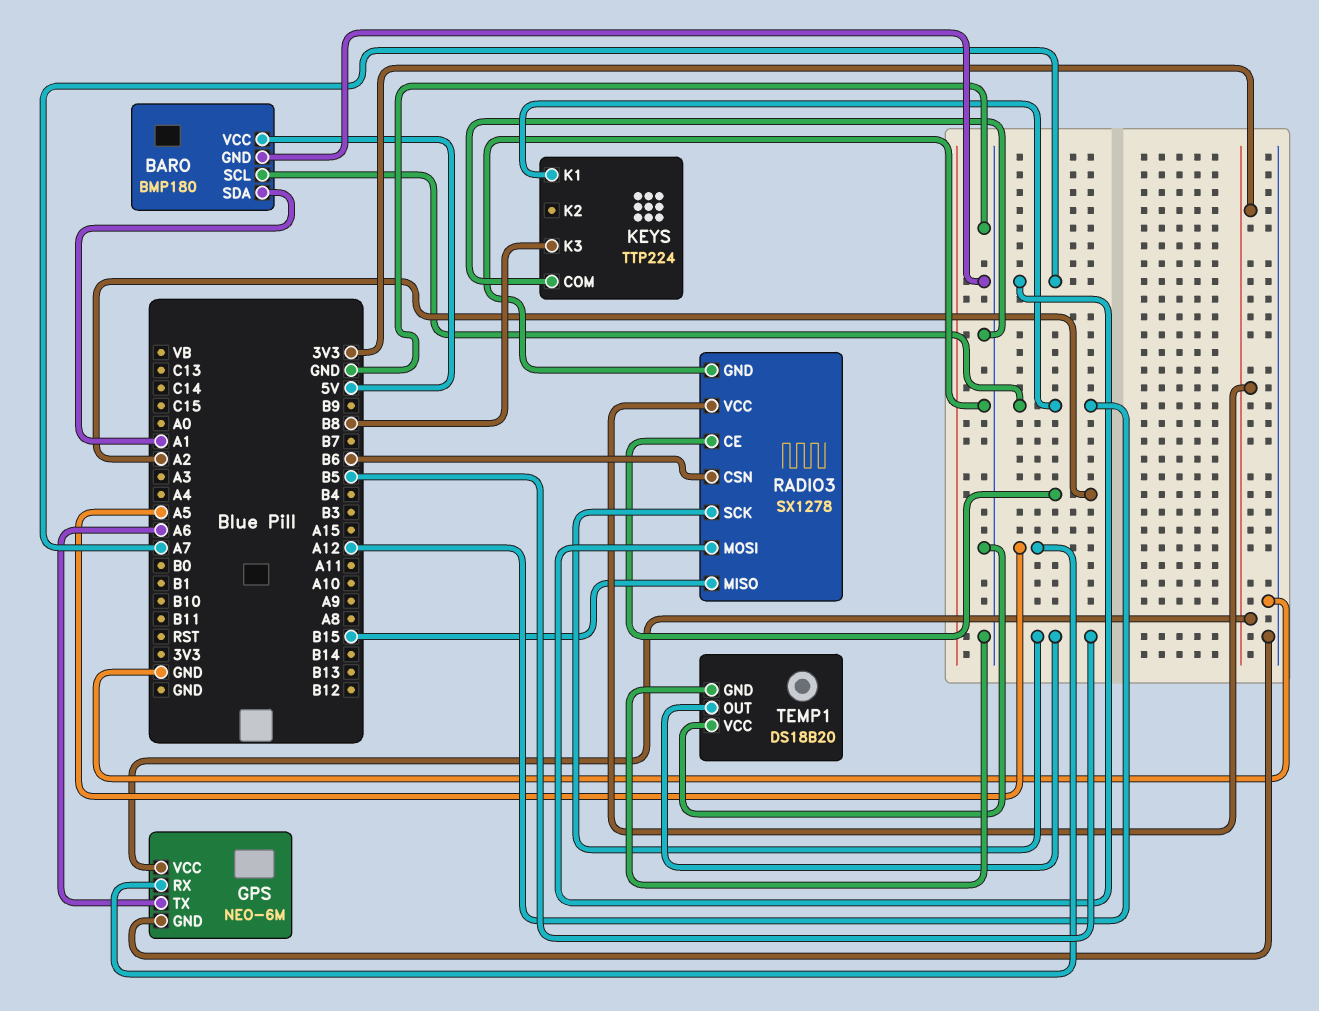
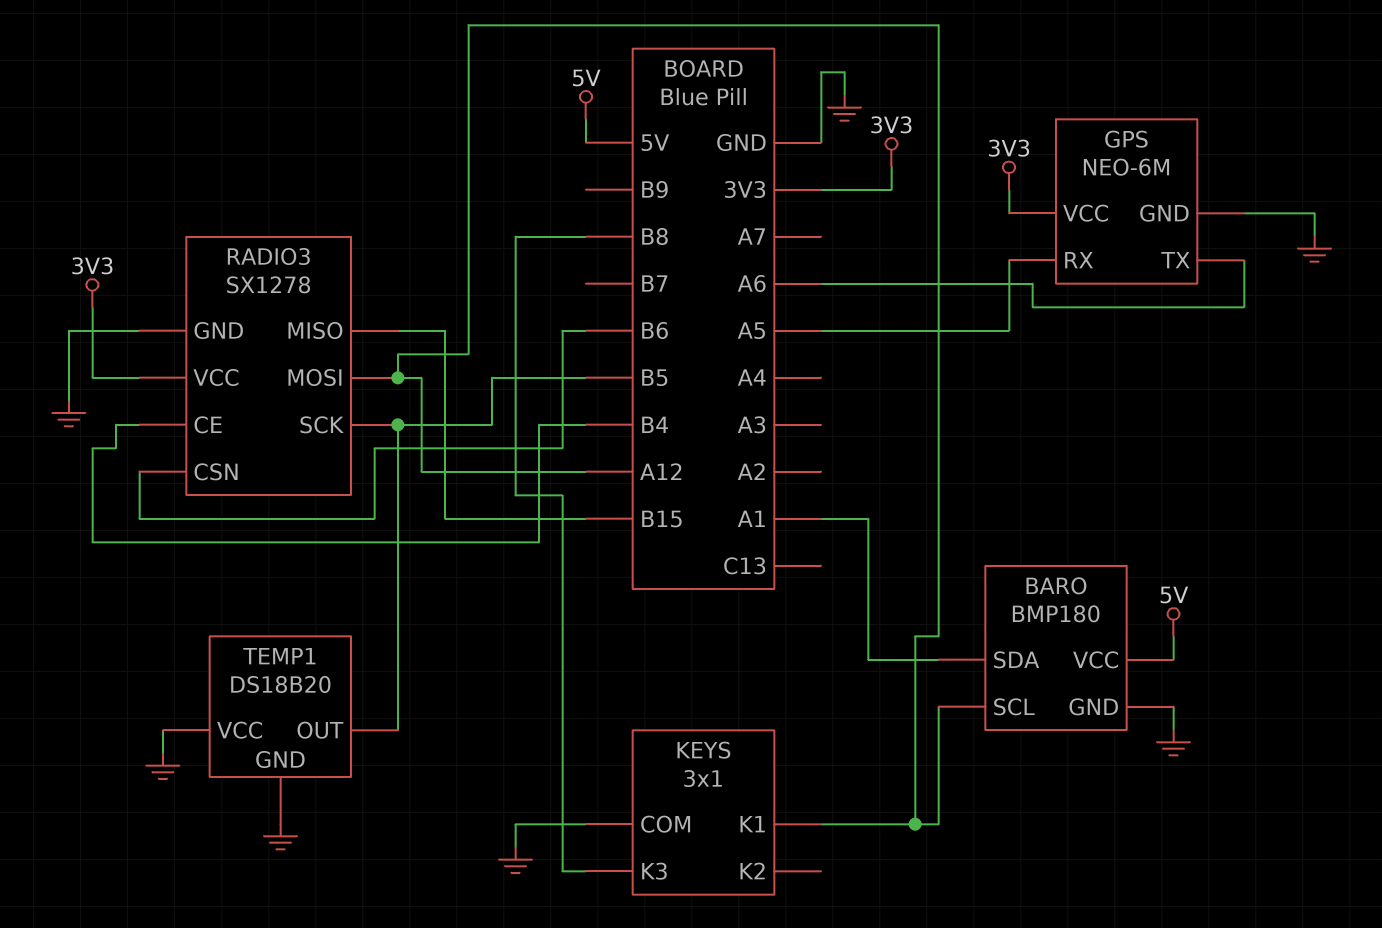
KEYS: TTP224 -> 3x1
RADIO3 pin CE: A2 -> B4
RADIO3 pin MOSI: A7 -> A12

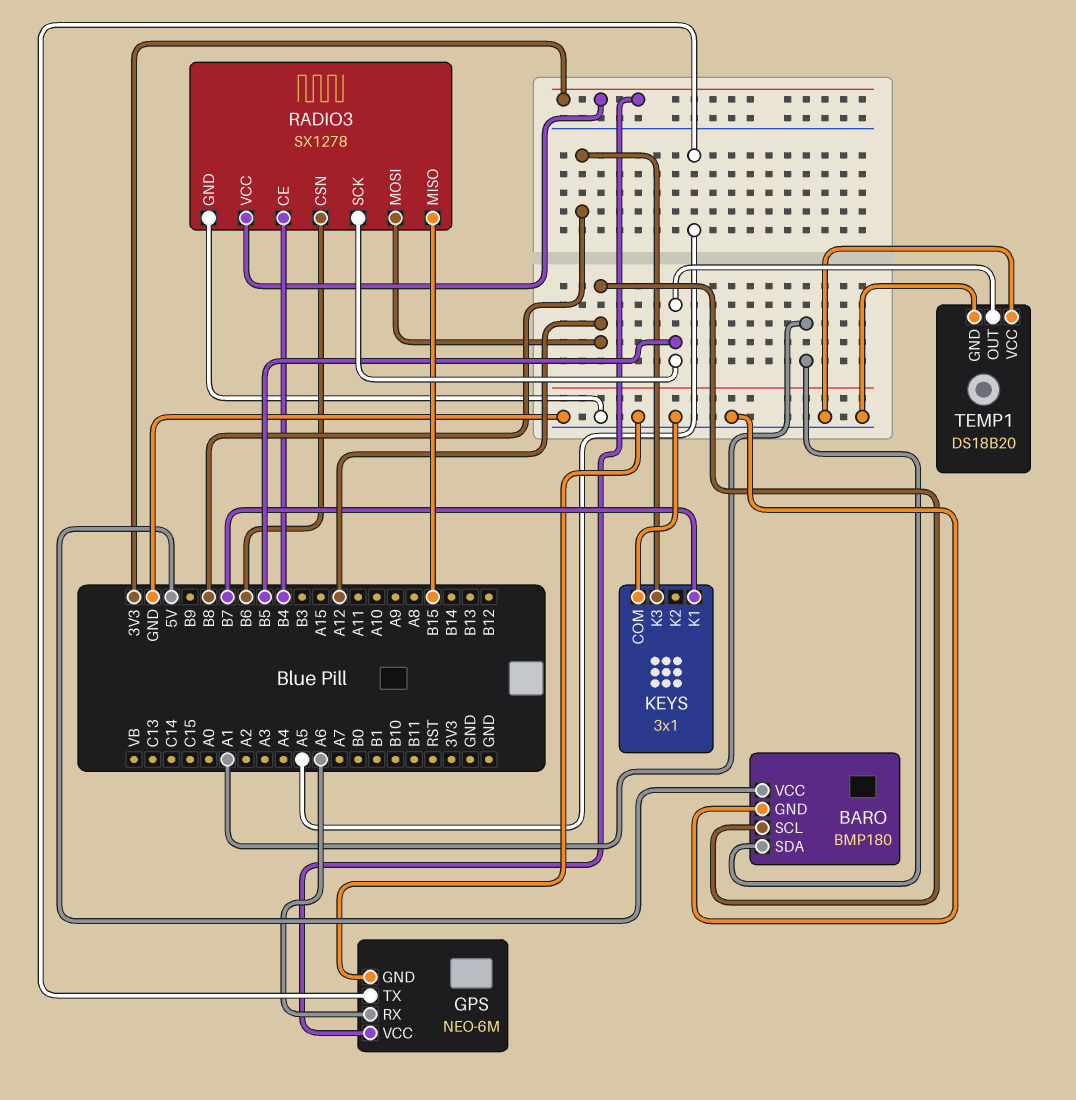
GPS pin RX: A5 -> A6
GPS pin TX: A6 -> A5
KEYS pin K1: A12 -> B7

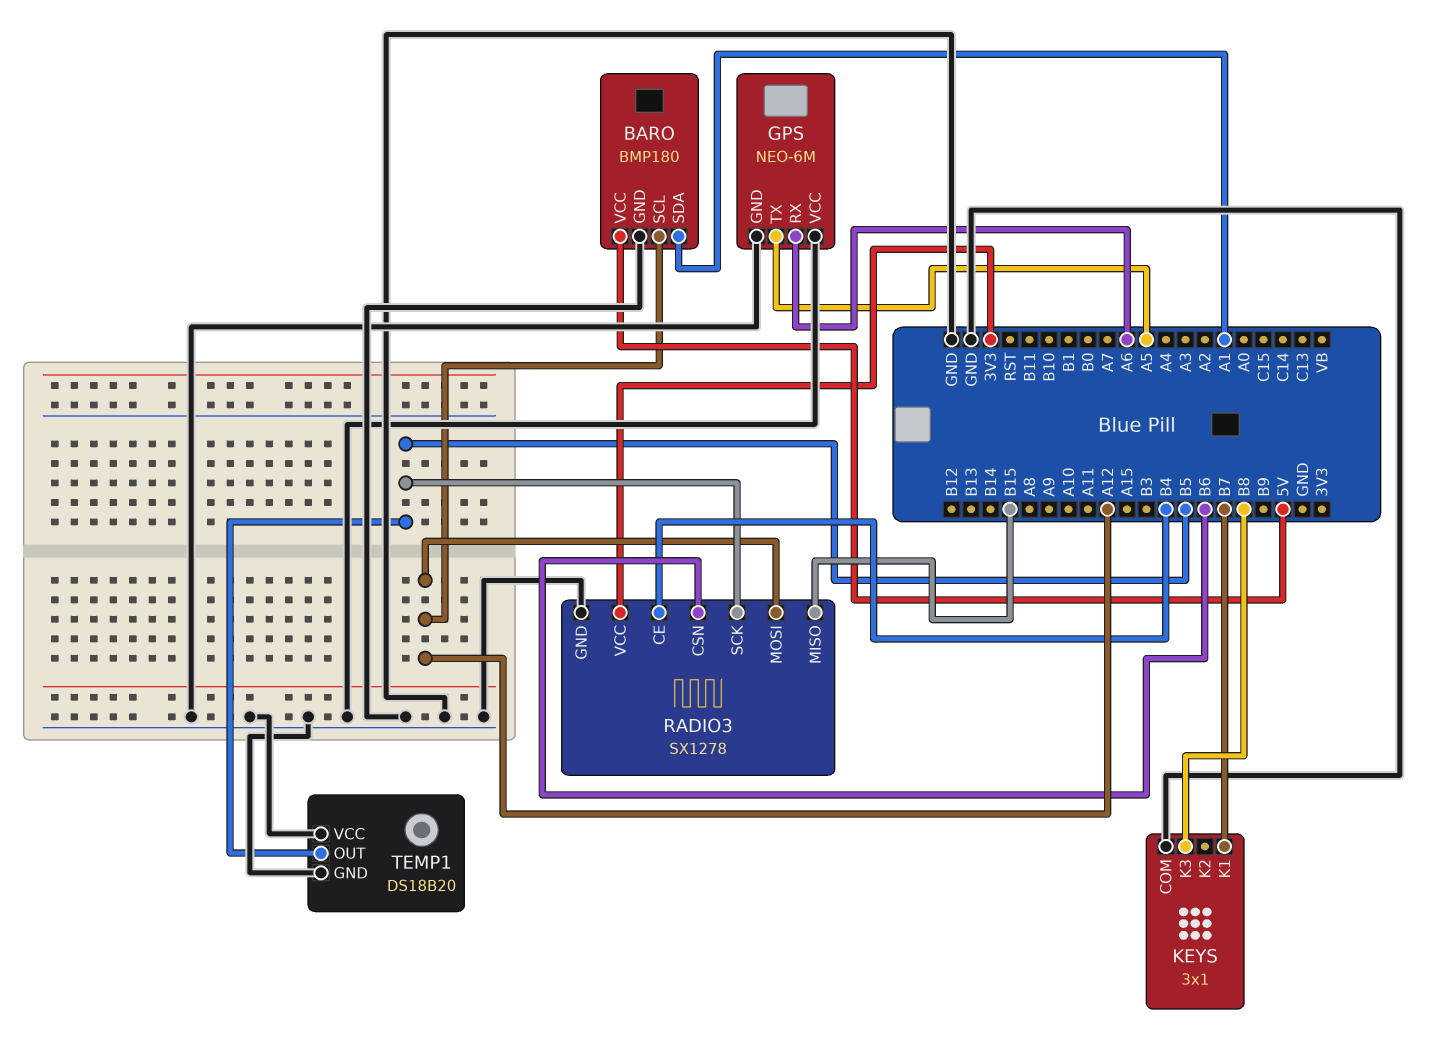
GPS pin VCC: 3V3 -> GND

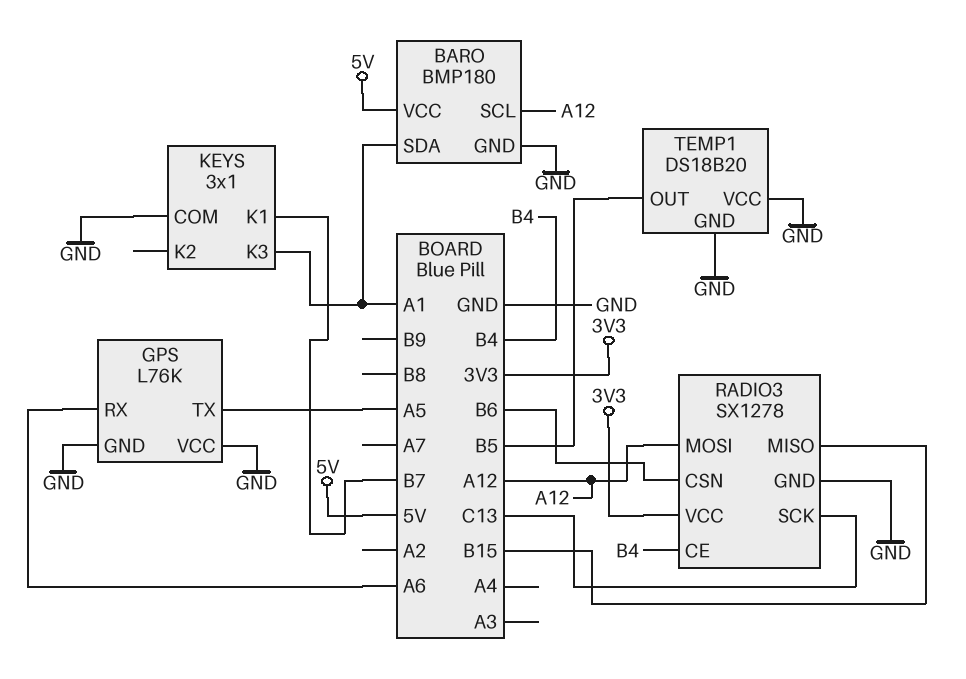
GPS: NEO-6M -> L76K
KEYS pin K3: B8 -> A1
RADIO3 pin SCK: B5 -> C13

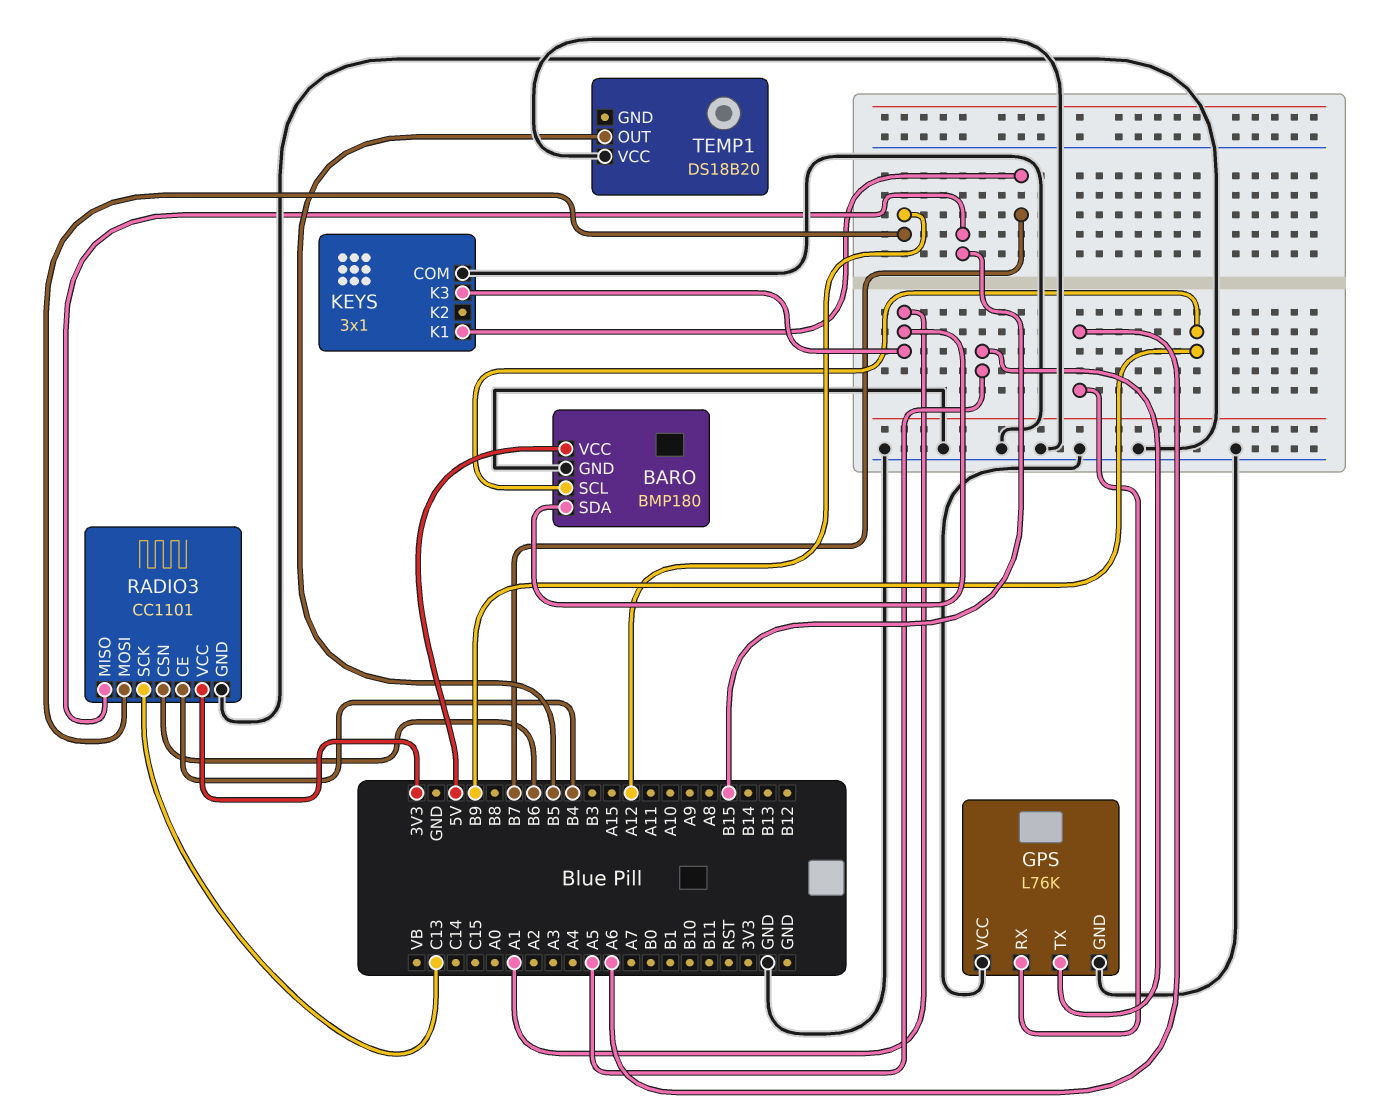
BARO pin SCL: A12 -> B9
RADIO3: SX1278 -> CC1101
TEMP1 pin GND: GND -> none

